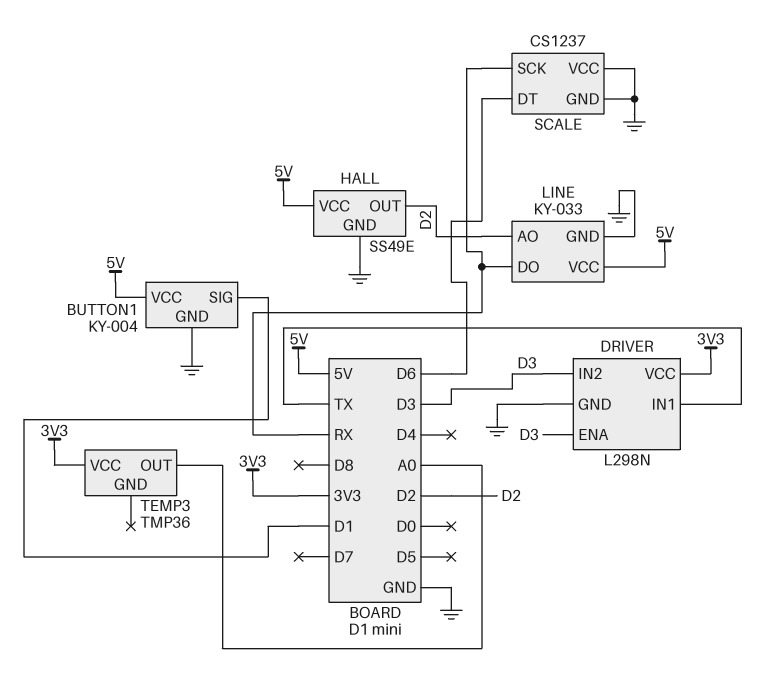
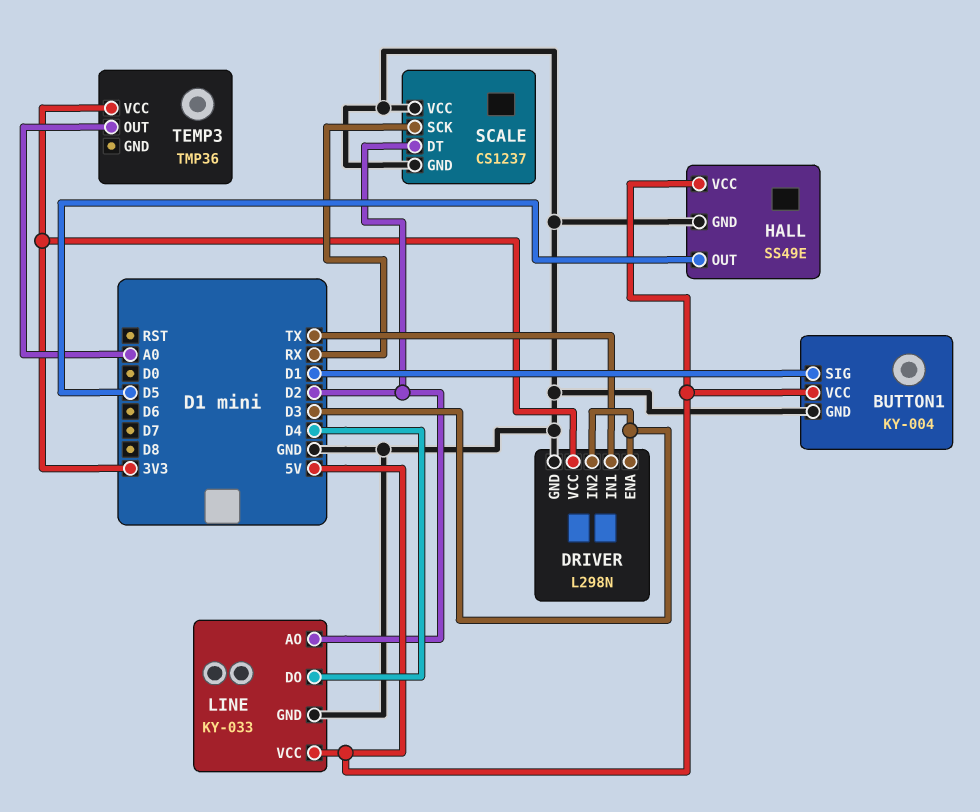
HALL pin OUT: D2 -> D5
LINE pin DO: RX -> D4
SCALE pin DT: D6 -> D2

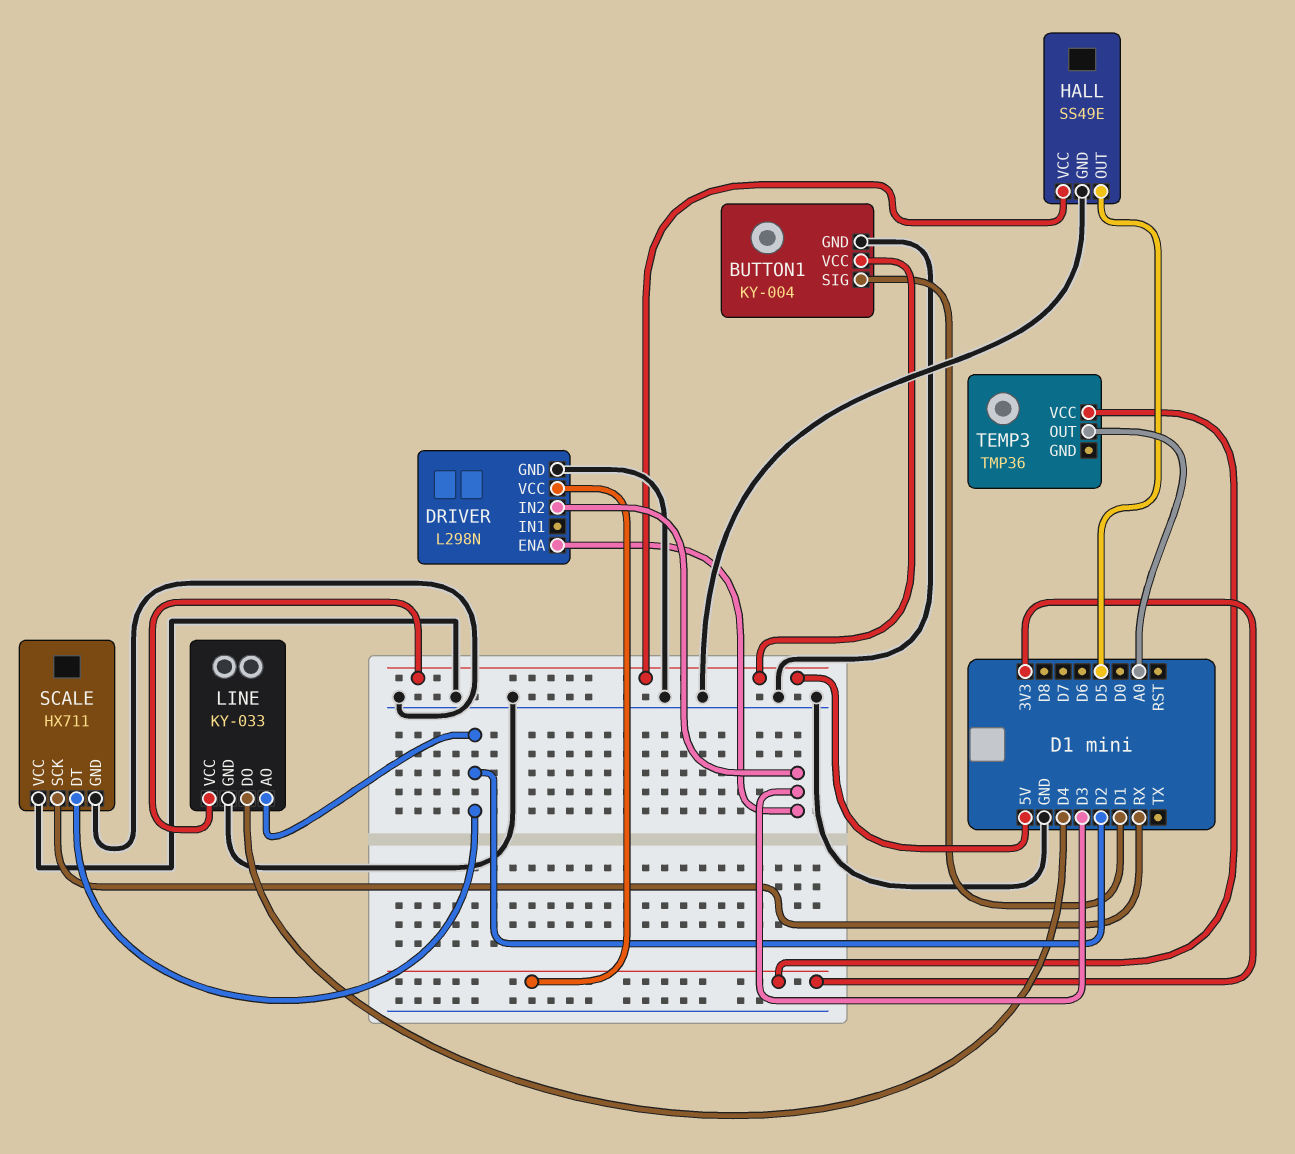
DRIVER pin IN1: TX -> none
SCALE: CS1237 -> HX711

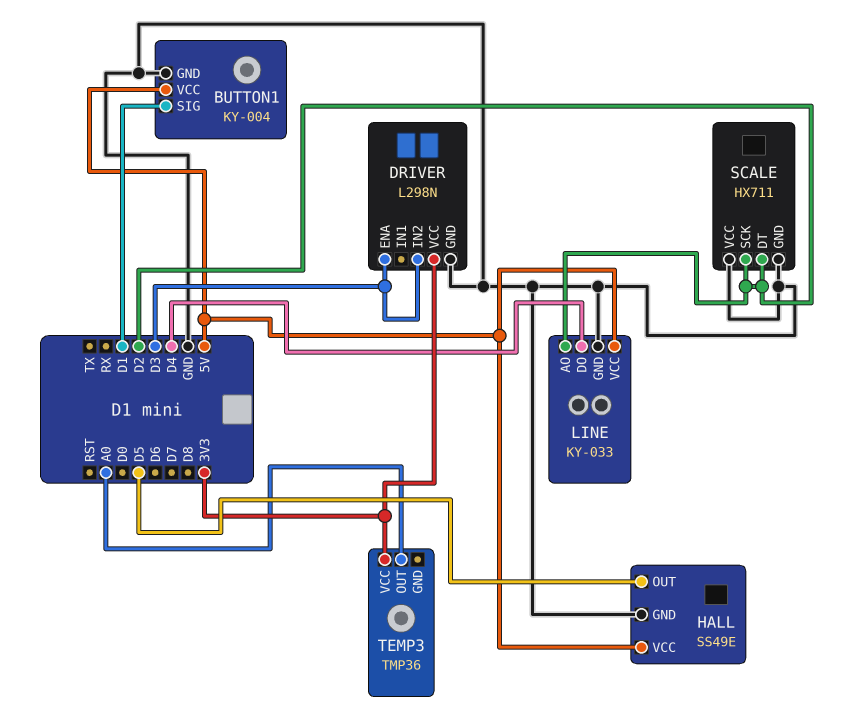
SCALE pin SCK: RX -> D2

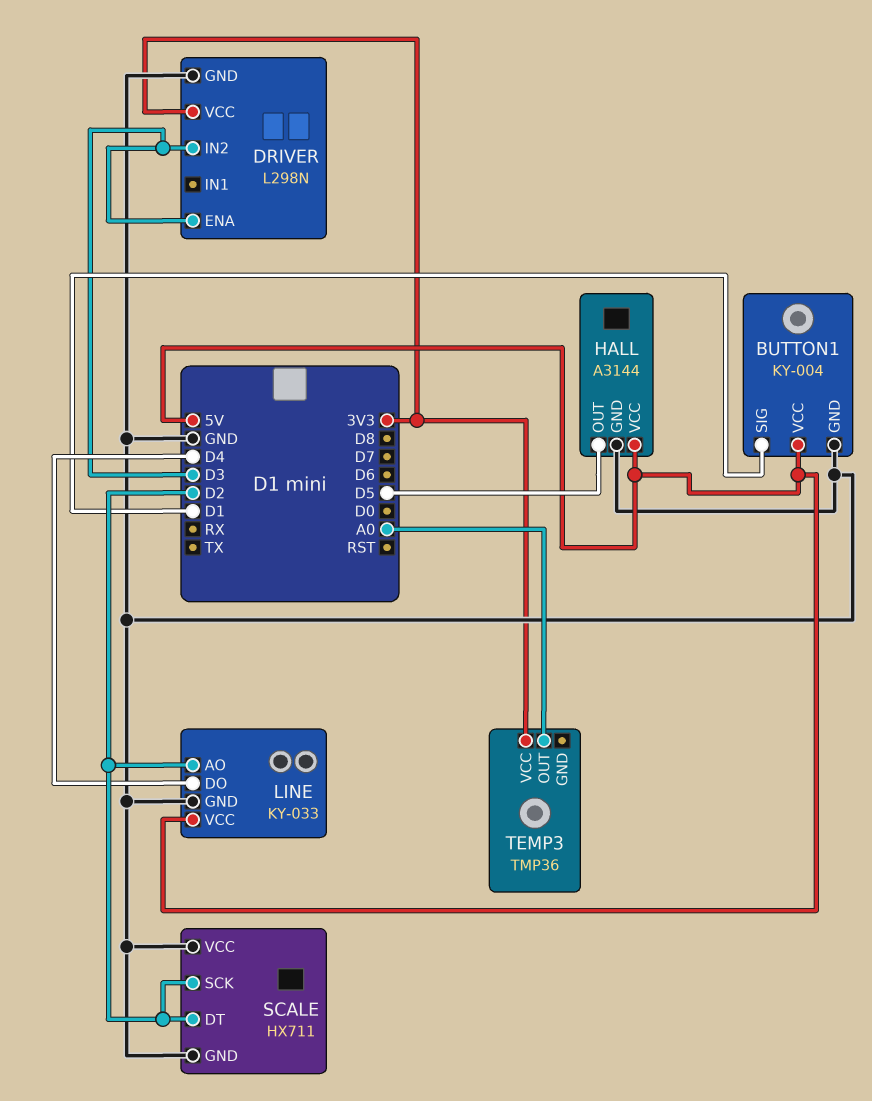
HALL: SS49E -> A3144

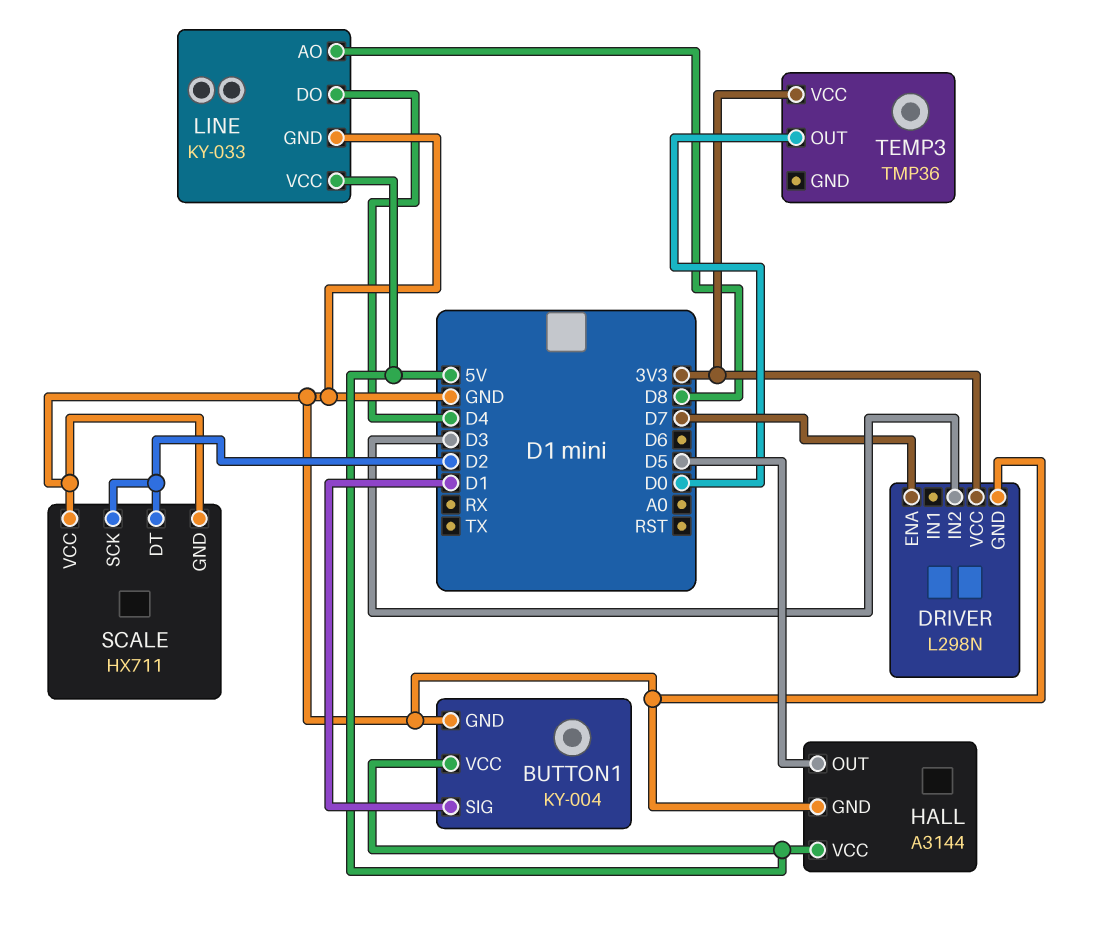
DRIVER pin ENA: D3 -> D7
LINE pin AO: D2 -> D8
TEMP3 pin OUT: A0 -> D0

